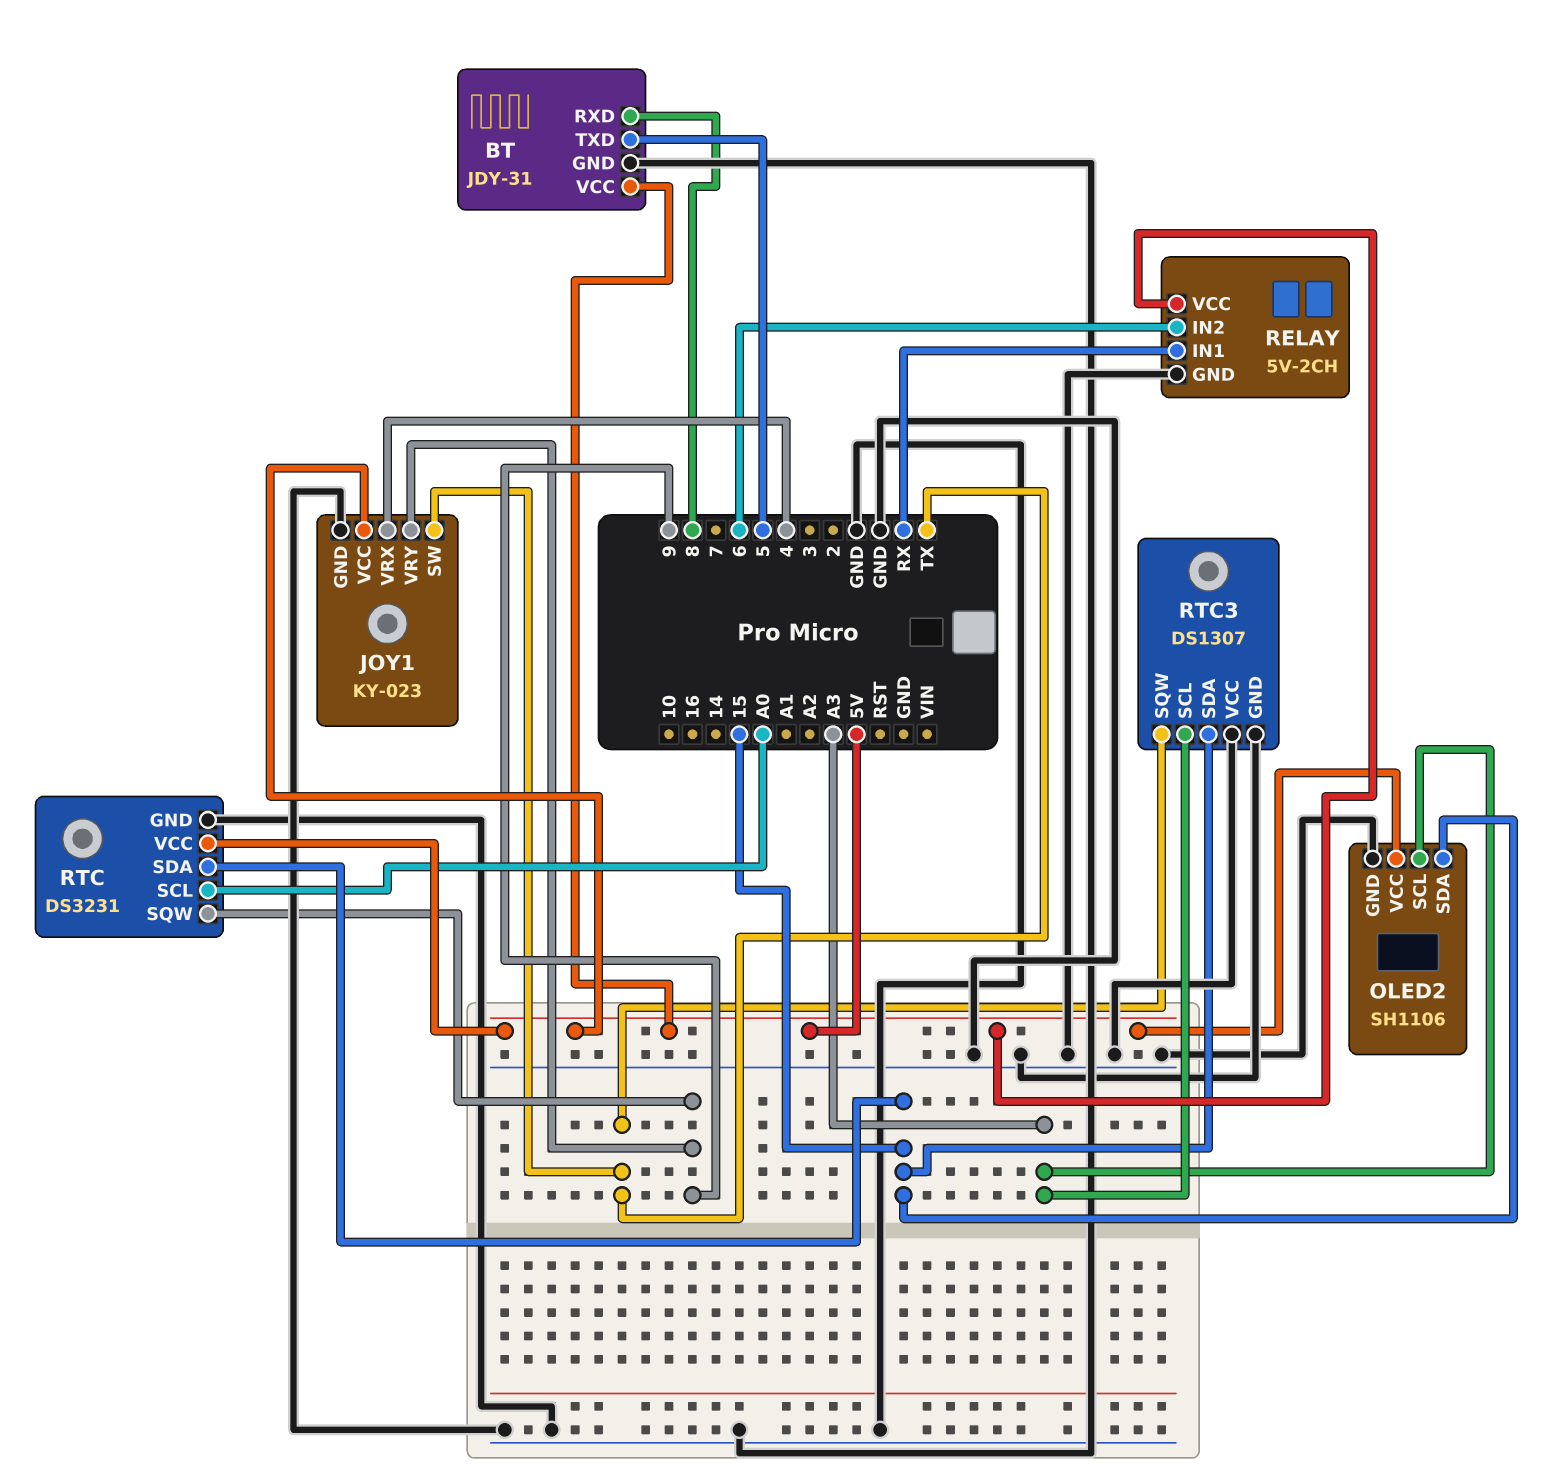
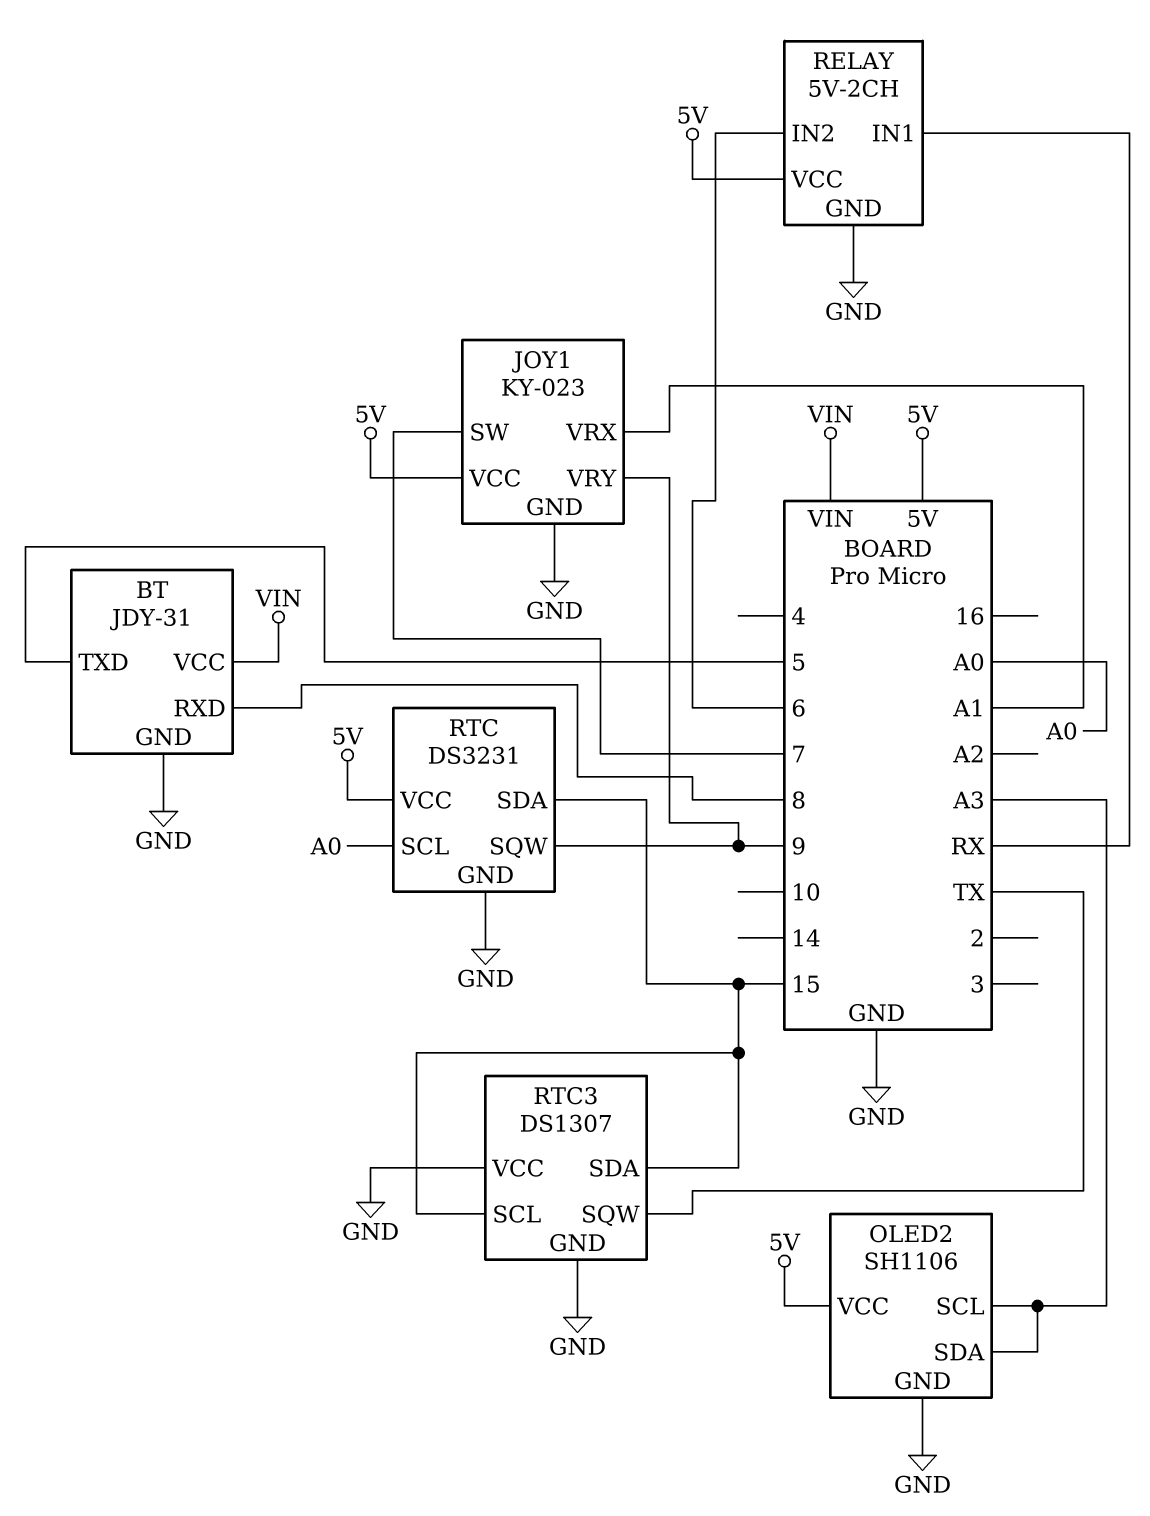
BT pin VCC: 5V -> VIN
JOY1 pin SW: TX -> 7
JOY1 pin VRX: 4 -> A1
OLED2 pin SDA: 15 -> A3
RTC3 pin SCL: A3 -> 15

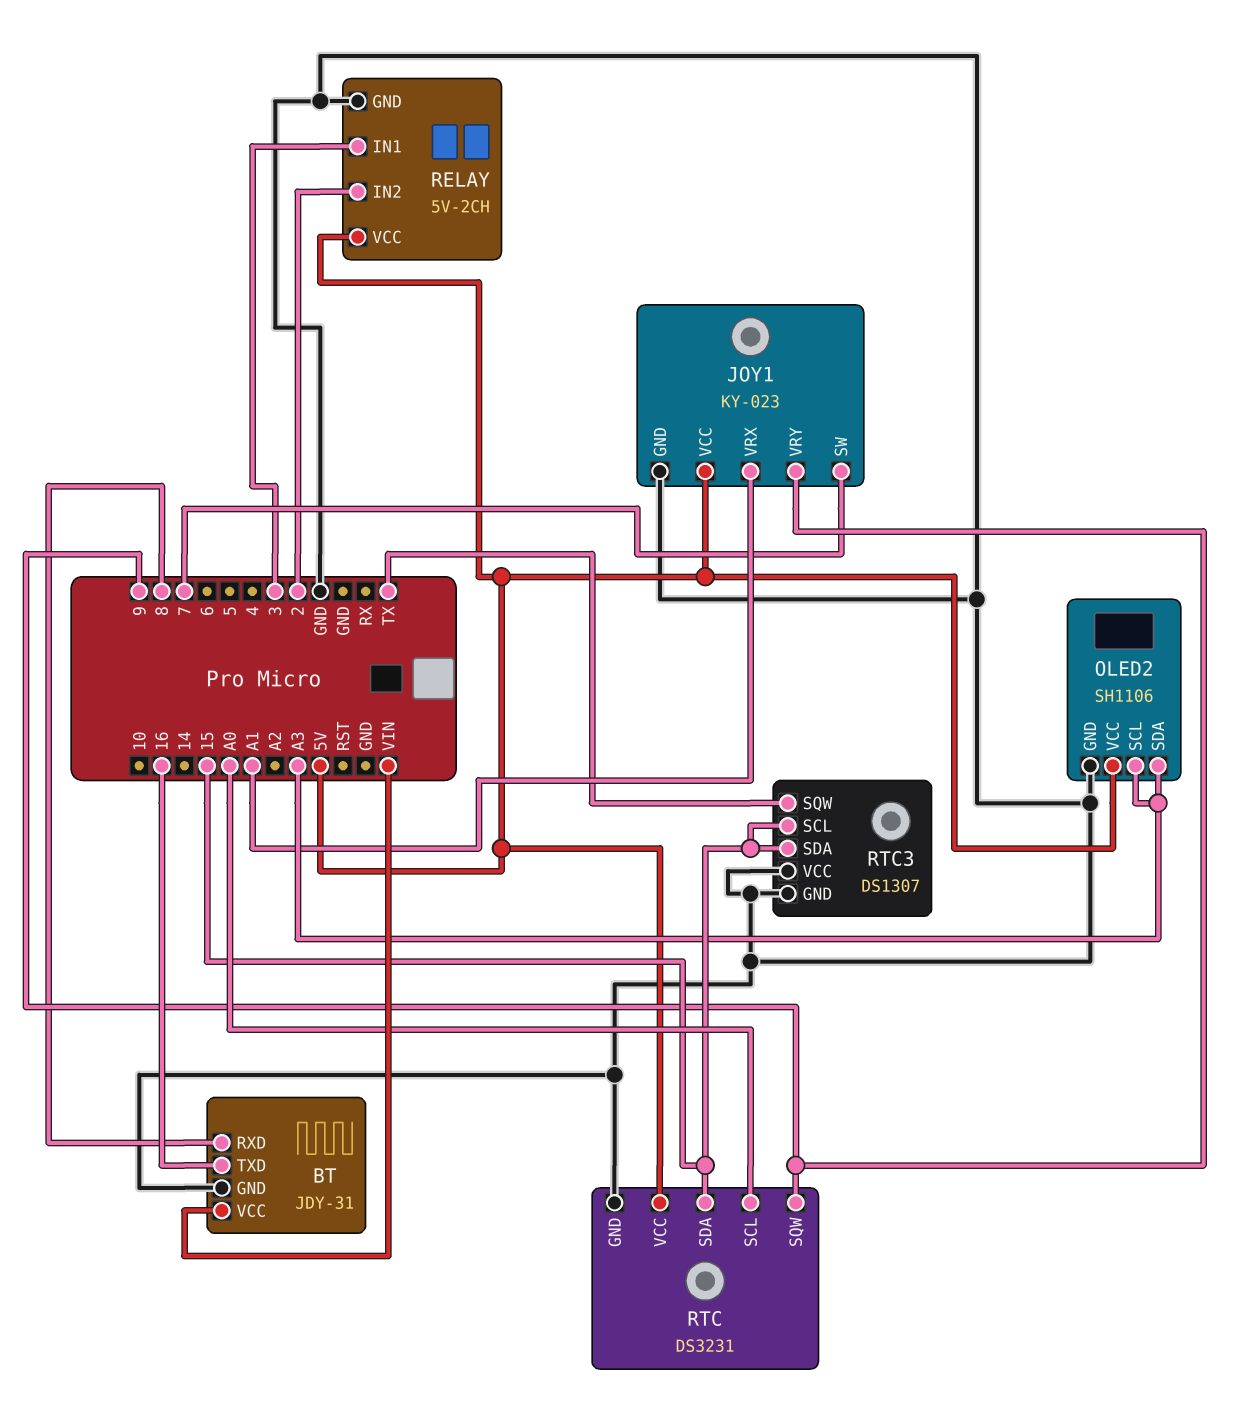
BT pin TXD: 5 -> 16
RELAY pin IN1: RX -> 3
RELAY pin IN2: 6 -> 2

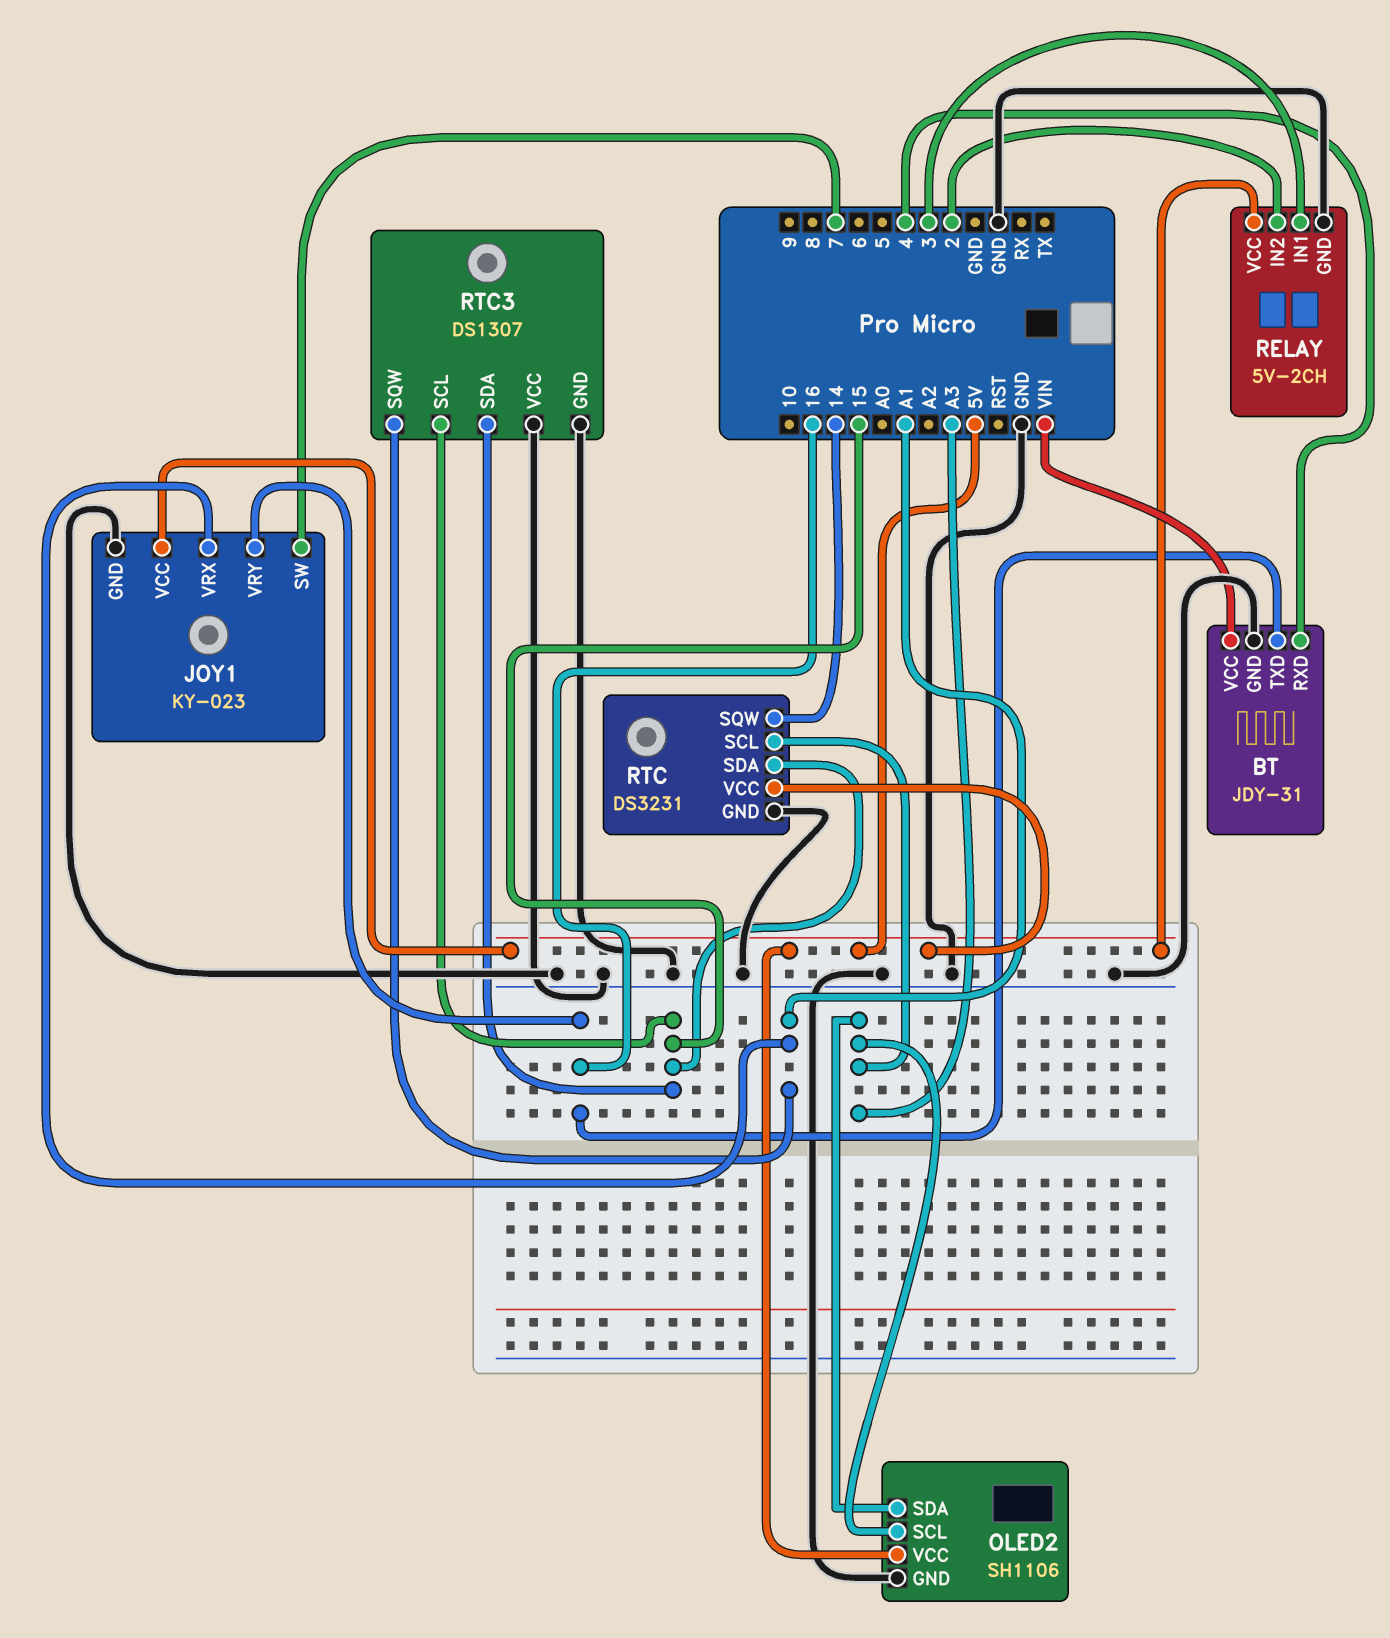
BT pin RXD: 8 -> 4
JOY1 pin VRY: 9 -> 16
RTC pin SCL: A0 -> A3
RTC pin SQW: 9 -> 14
RTC3 pin SQW: TX -> A1

